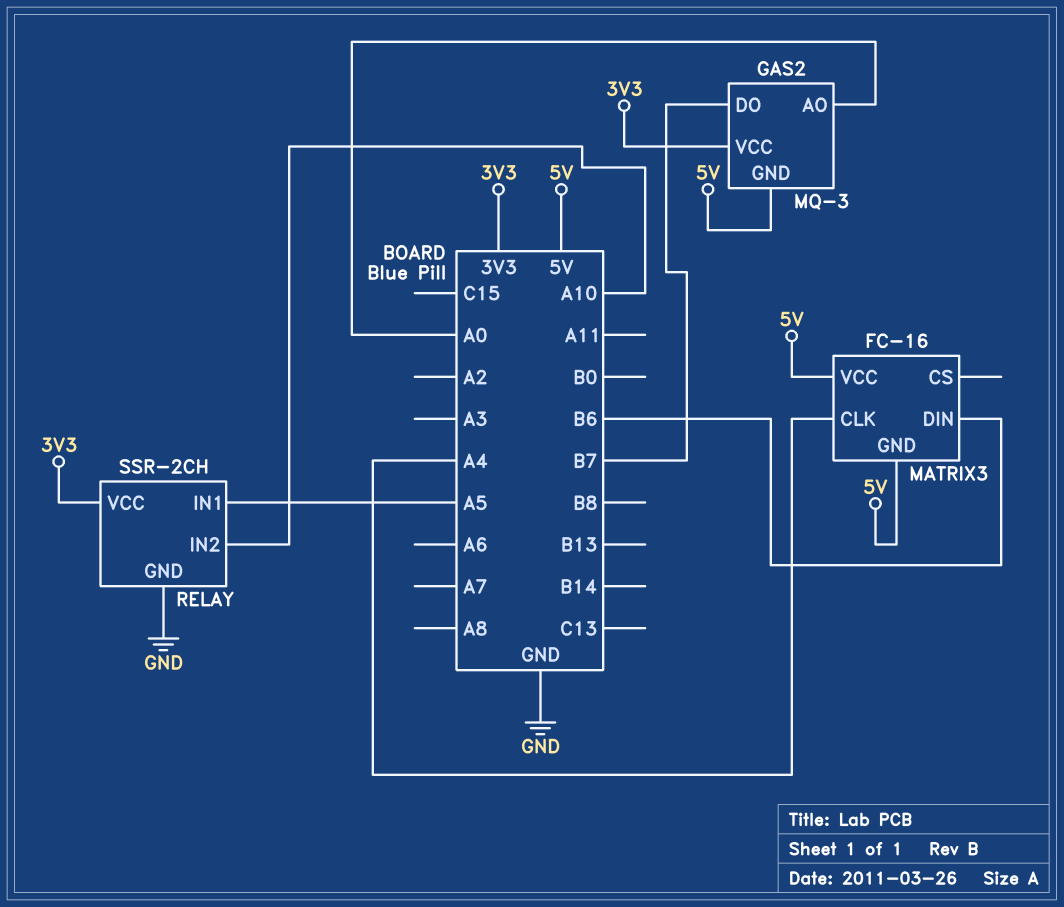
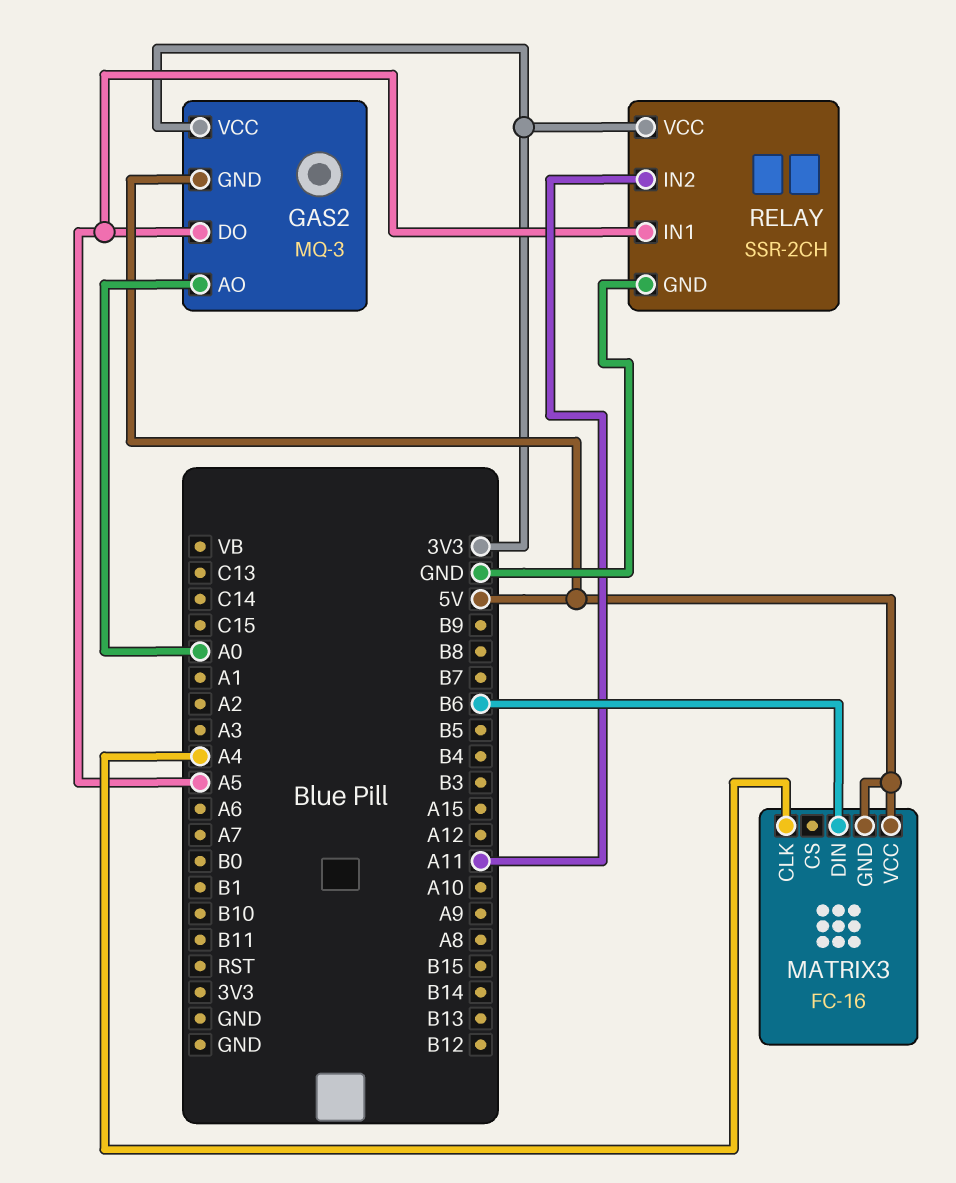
GAS2 pin DO: B7 -> A5
RELAY pin IN2: A10 -> A11

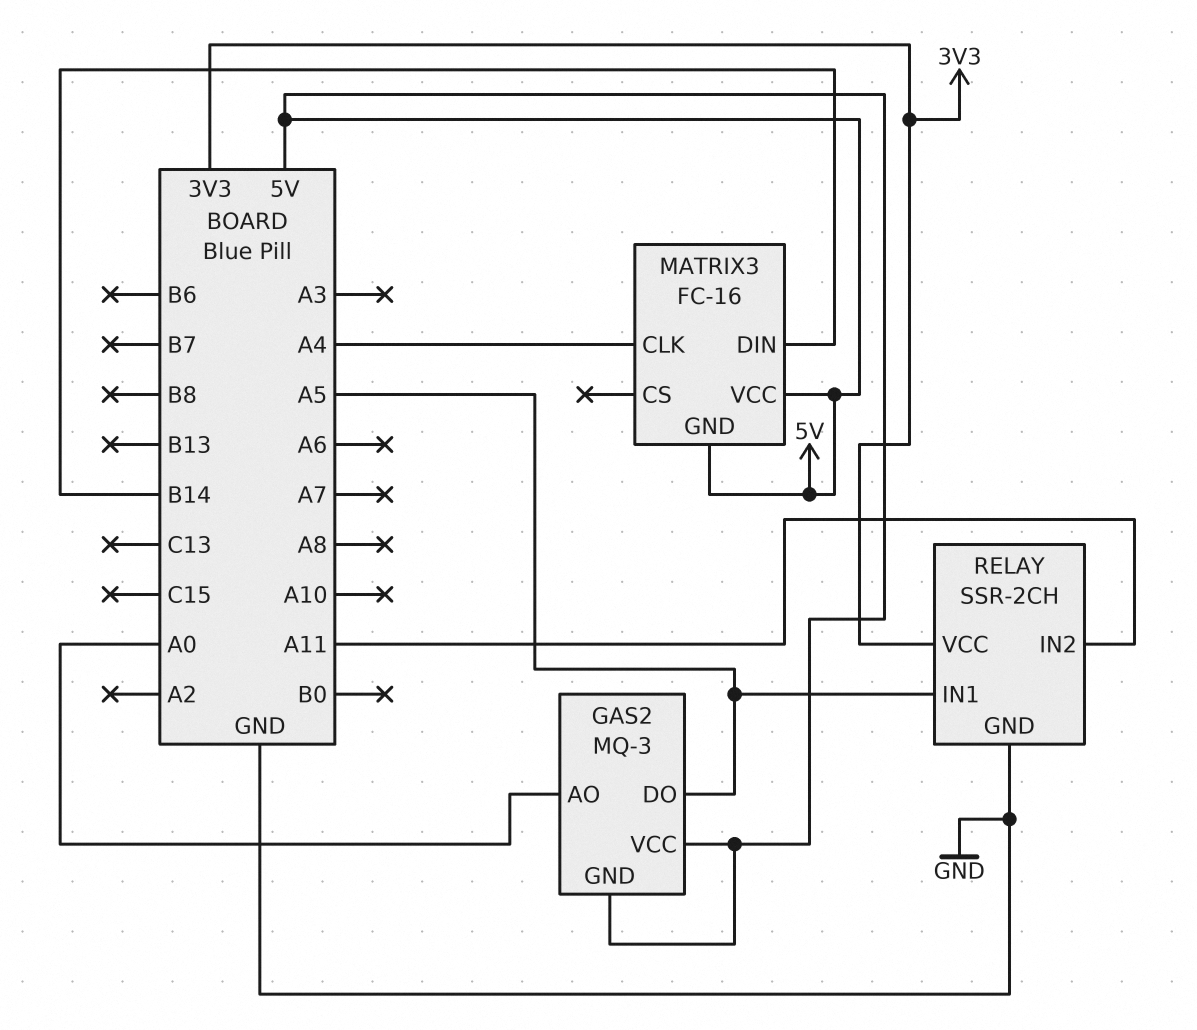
GAS2 pin VCC: 3V3 -> 5V
MATRIX3 pin DIN: B6 -> B14

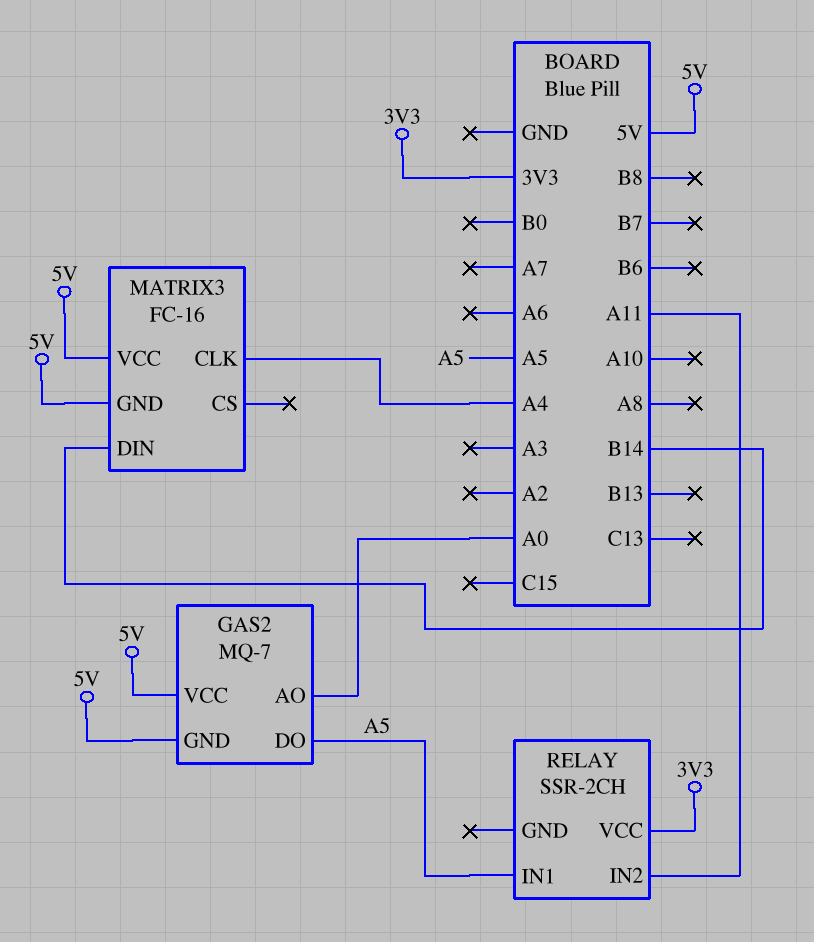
GAS2: MQ-3 -> MQ-7
RELAY pin GND: GND -> none

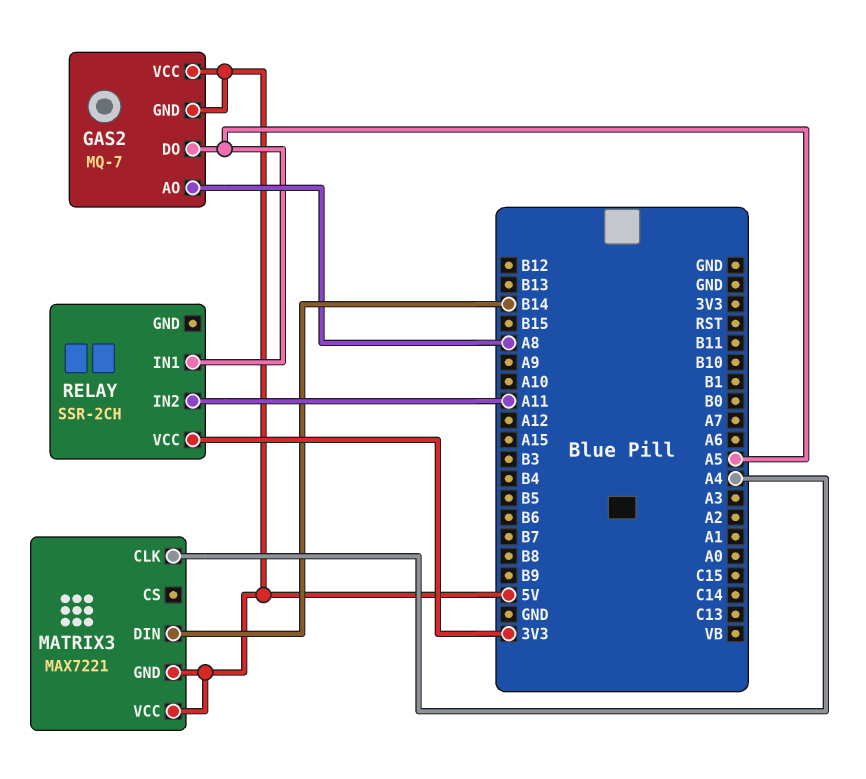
GAS2 pin AO: A0 -> A8
MATRIX3: FC-16 -> MAX7221

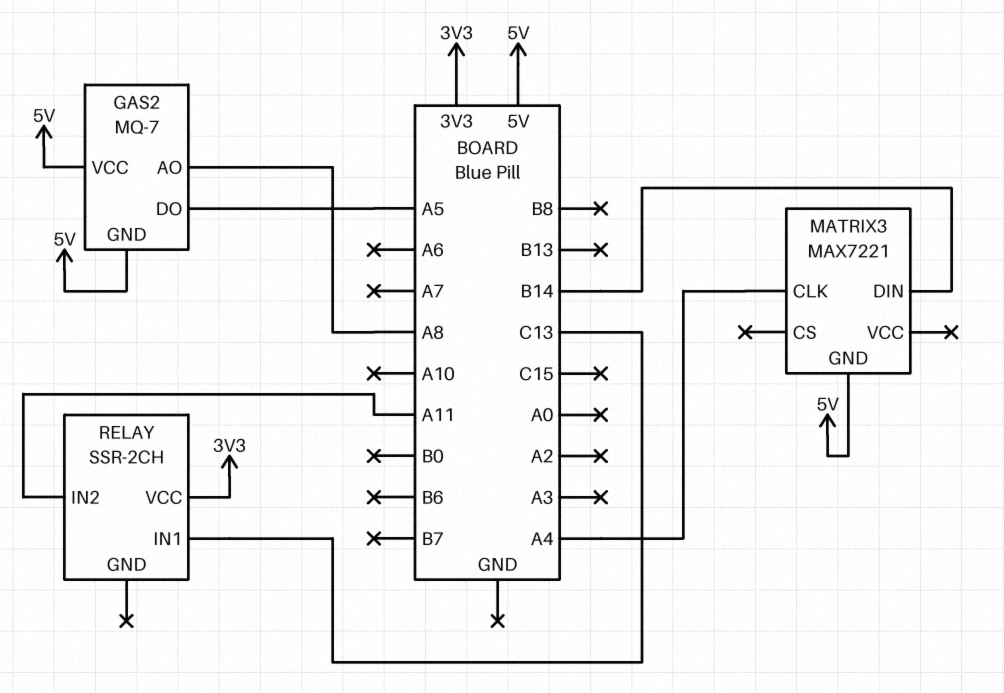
MATRIX3 pin VCC: 5V -> none
RELAY pin IN1: A5 -> C13

